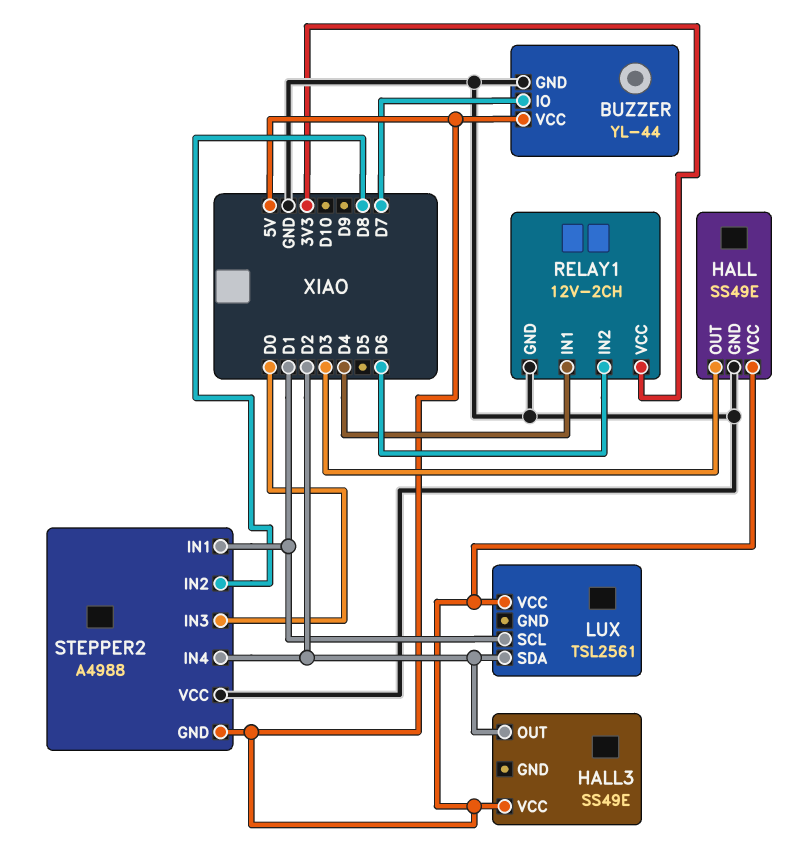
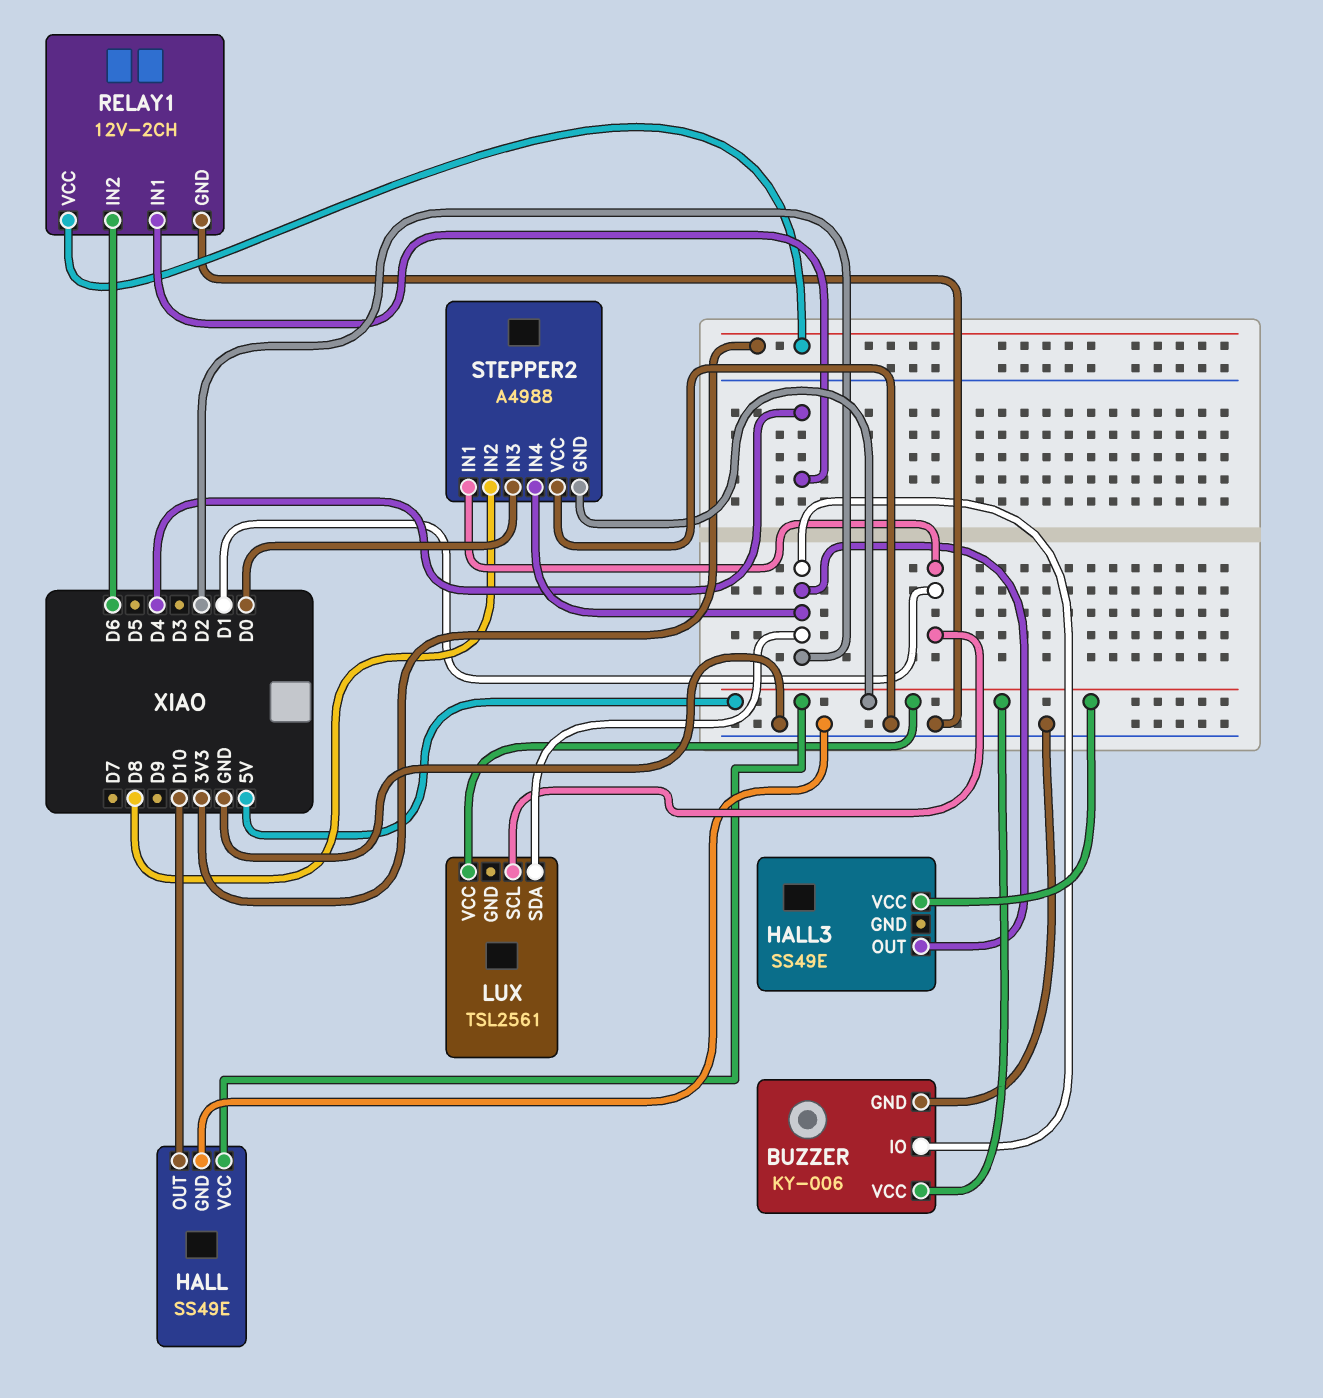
BUZZER: YL-44 -> KY-006
BUZZER pin IO: D7 -> D2
HALL pin OUT: D3 -> D10

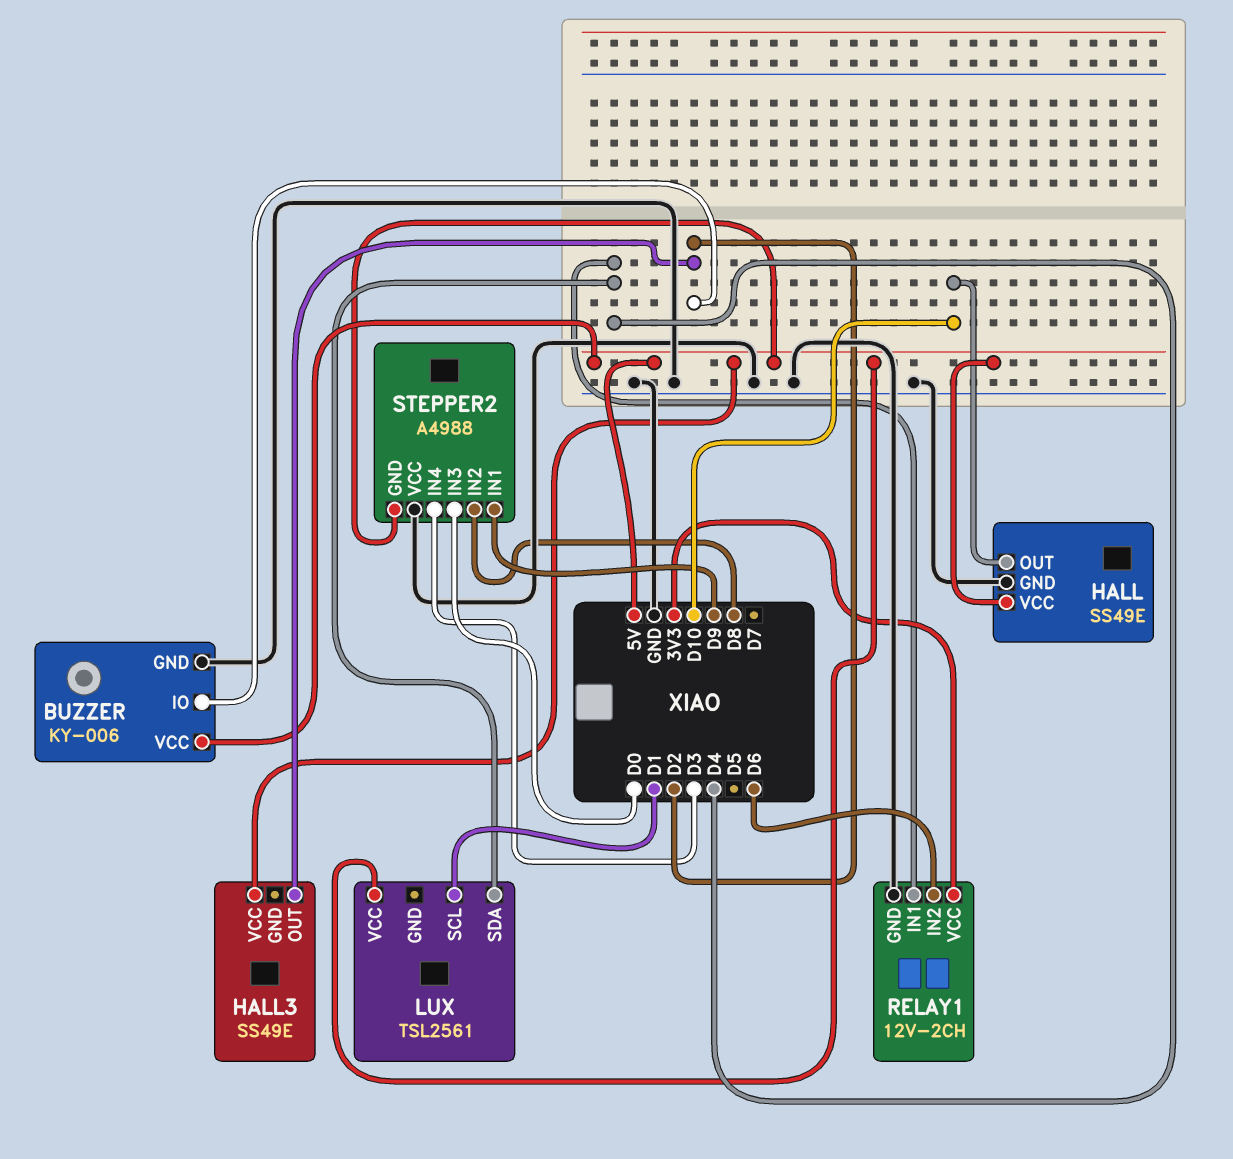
LUX pin SDA: D2 -> D4
STEPPER2 pin IN1: D1 -> D9
STEPPER2 pin IN4: D2 -> D3

